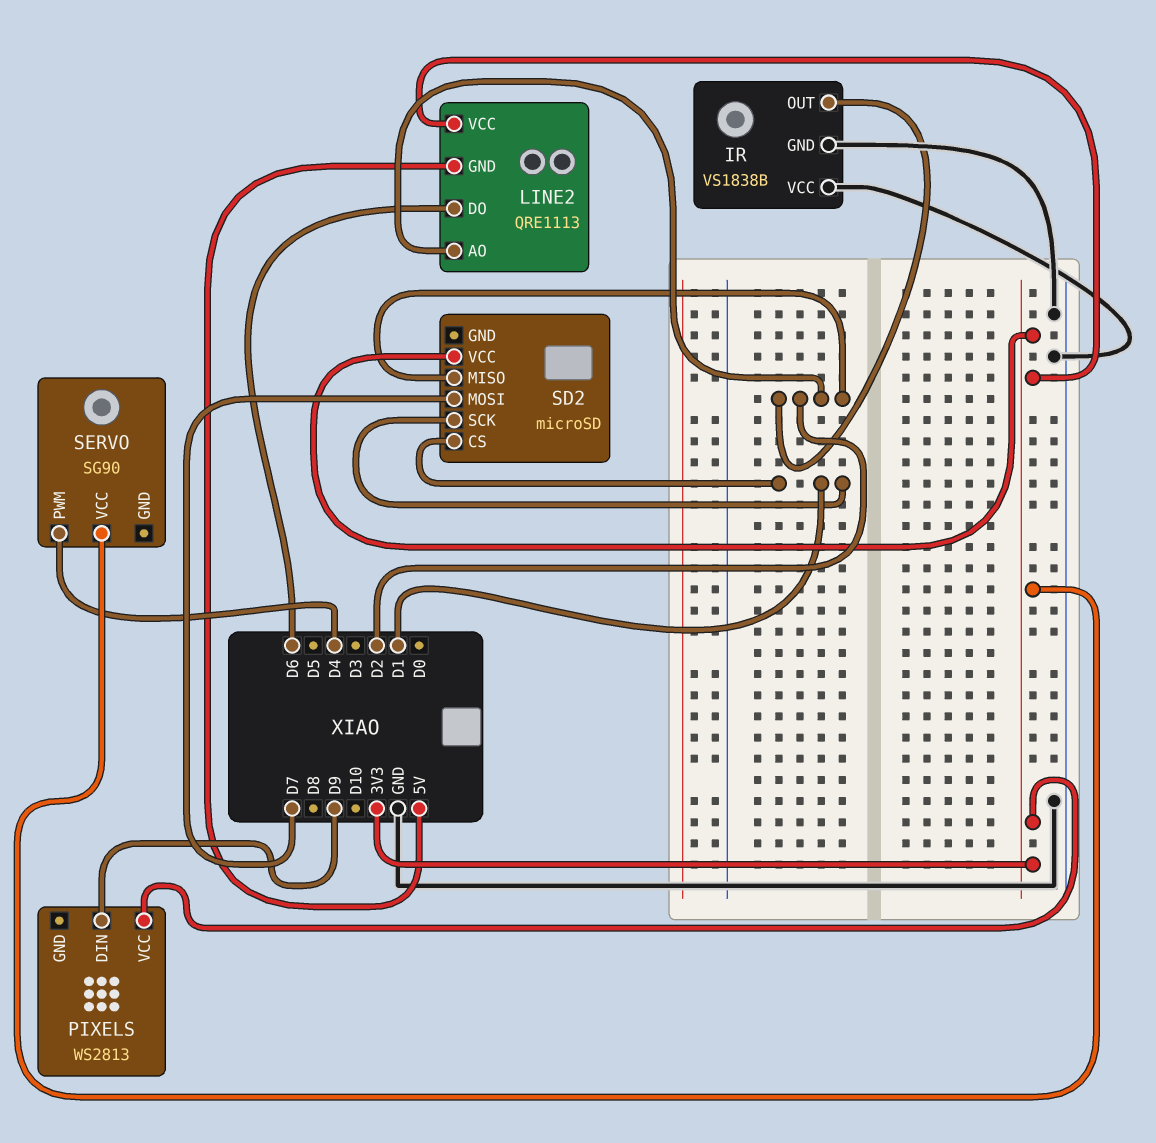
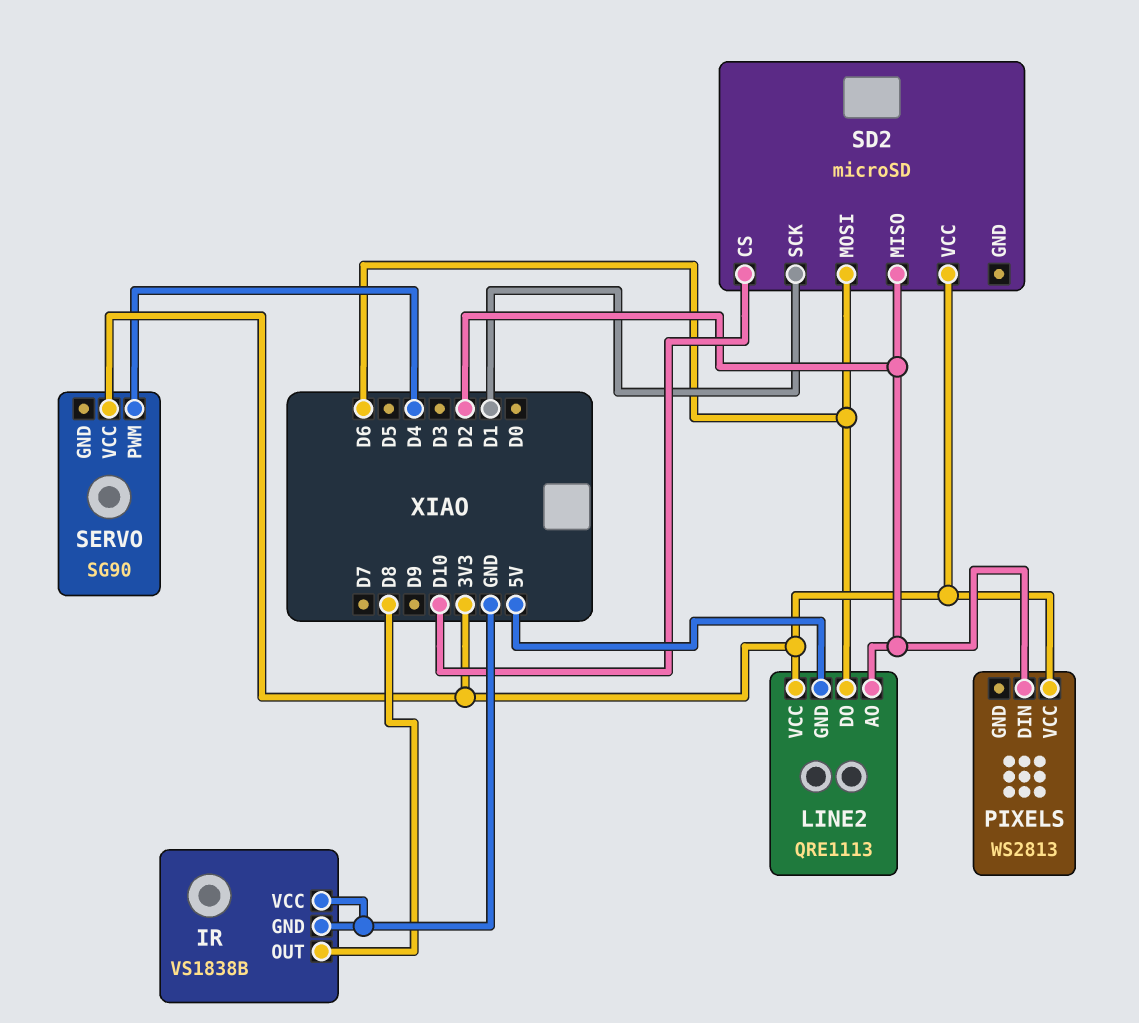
IR pin OUT: D2 -> D8
PIXELS pin DIN: D9 -> D2
SD2 pin CS: D1 -> D10
SD2 pin MOSI: D7 -> D6

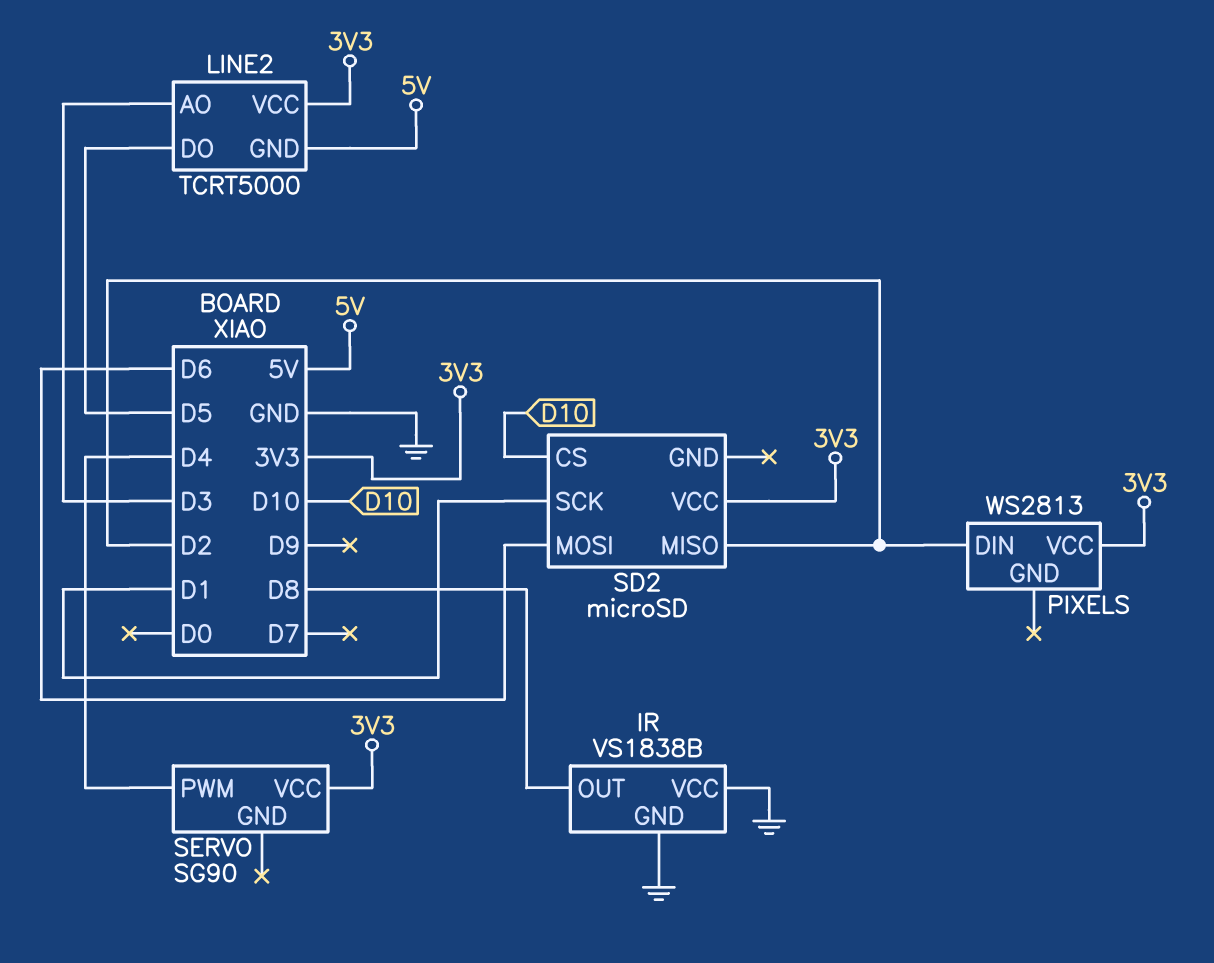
LINE2: QRE1113 -> TCRT5000
LINE2 pin AO: D2 -> D3
LINE2 pin DO: D6 -> D5

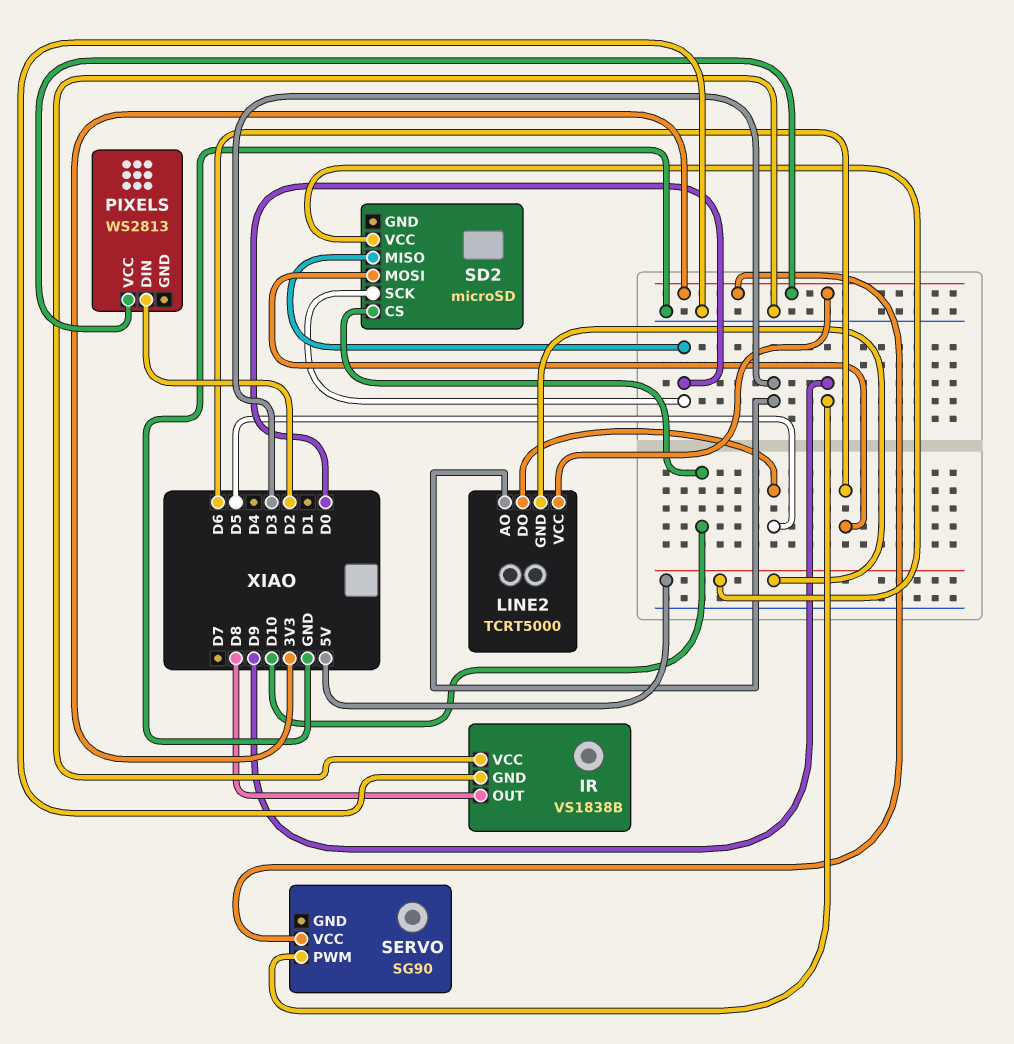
SD2 pin MISO: D2 -> D0
SD2 pin SCK: D1 -> D0
SD2 pin VCC: 3V3 -> 5V
SERVO pin PWM: D4 -> D9

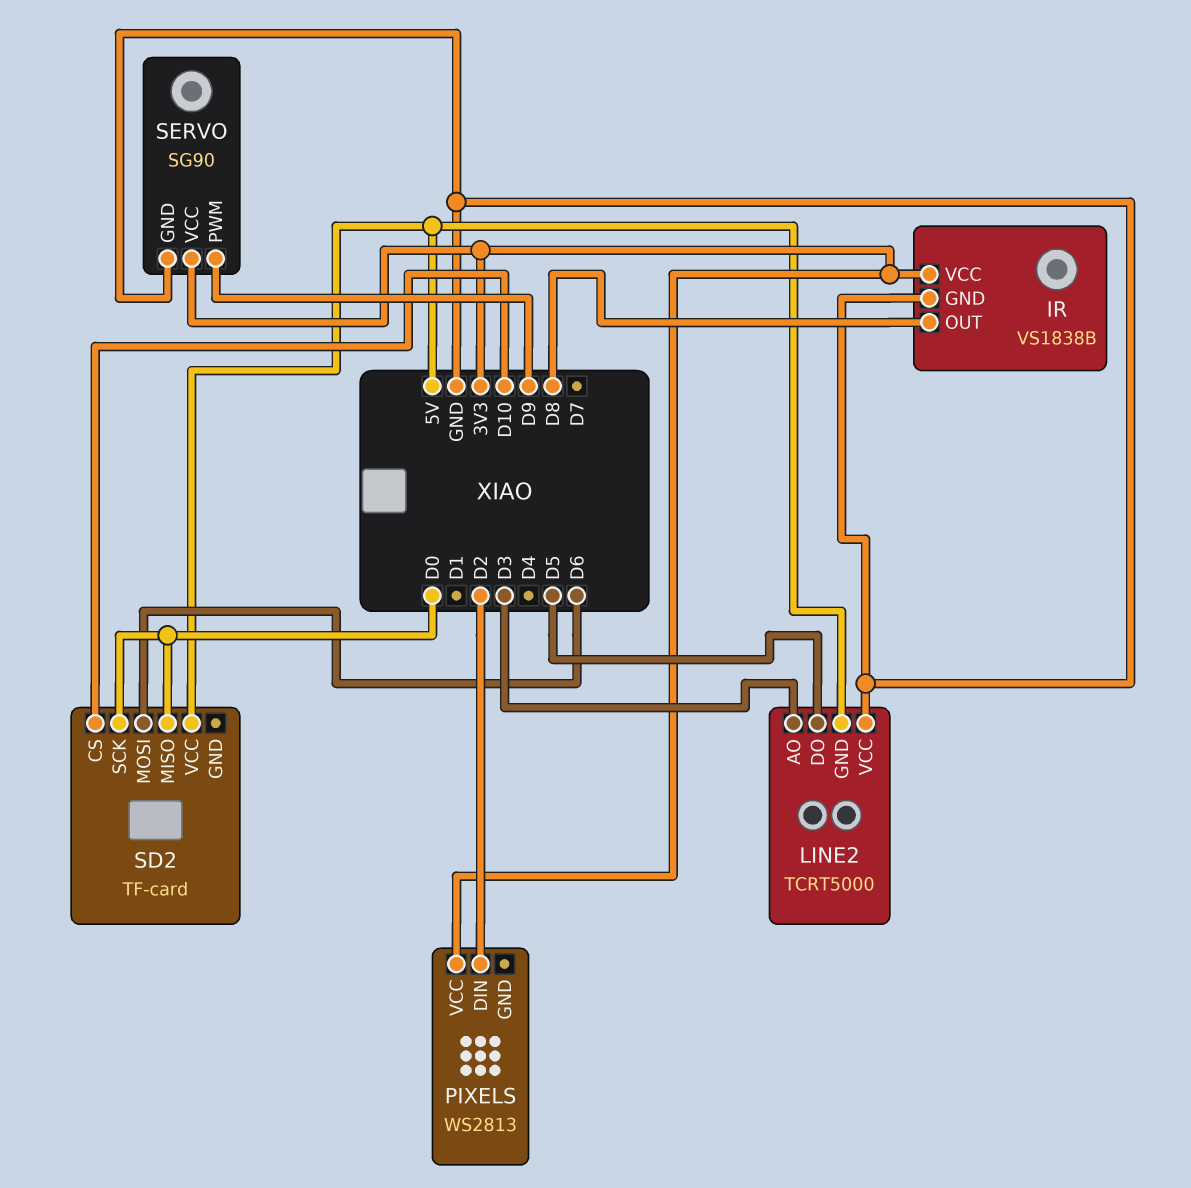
IR pin VCC: GND -> 3V3
LINE2 pin VCC: 3V3 -> GND
SD2: microSD -> TF-card
SERVO pin GND: none -> GND

